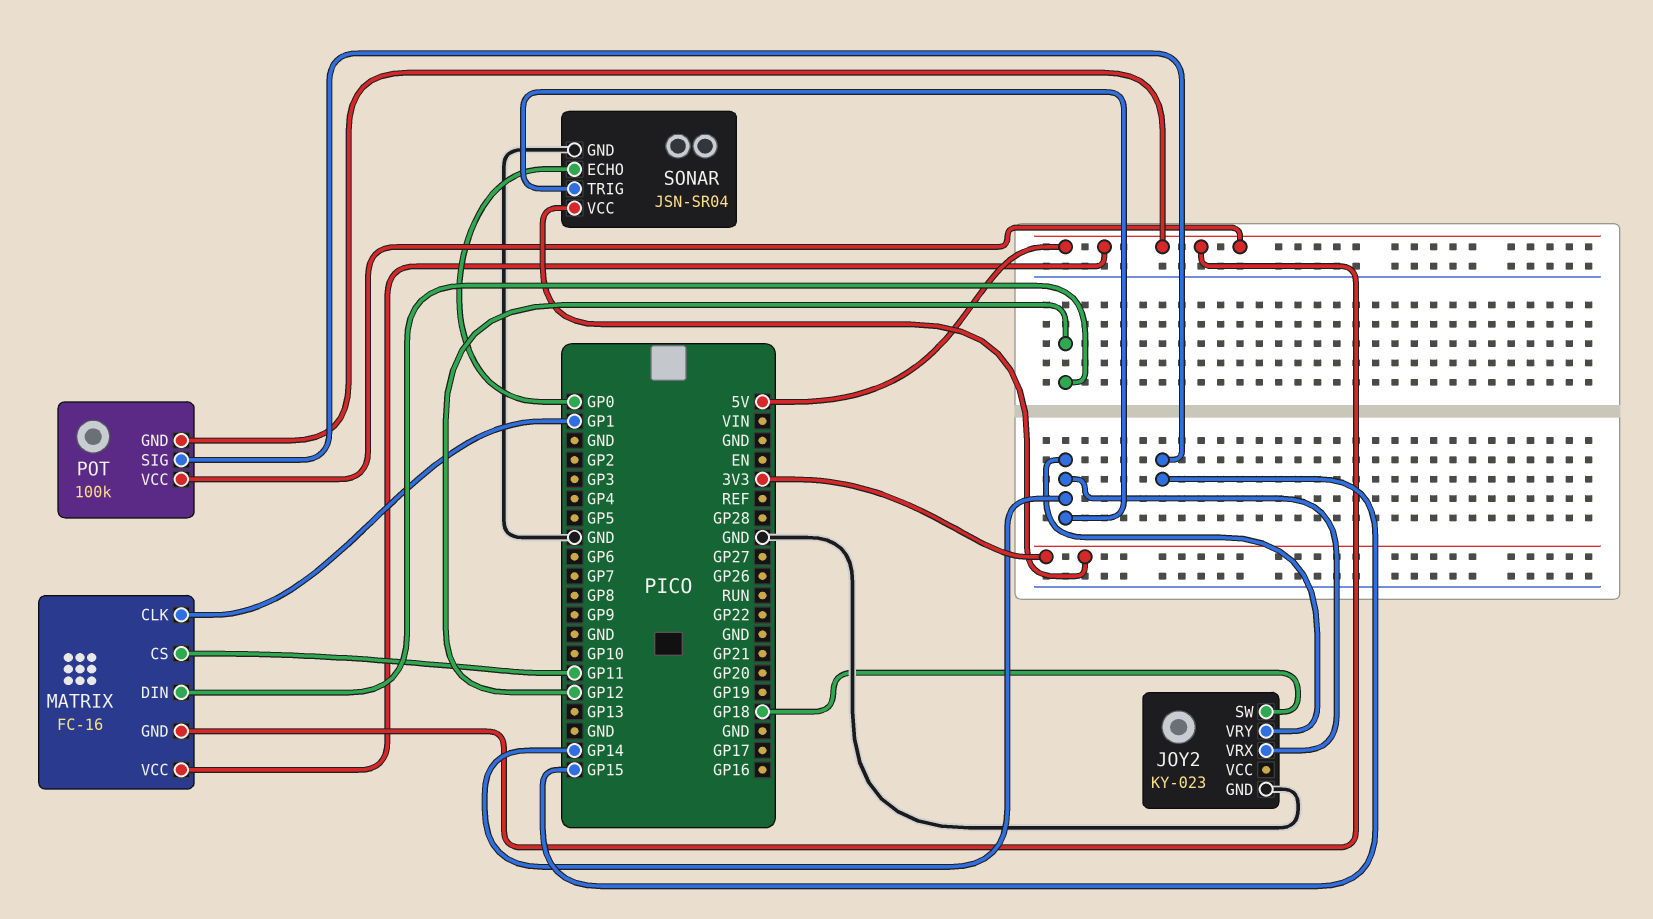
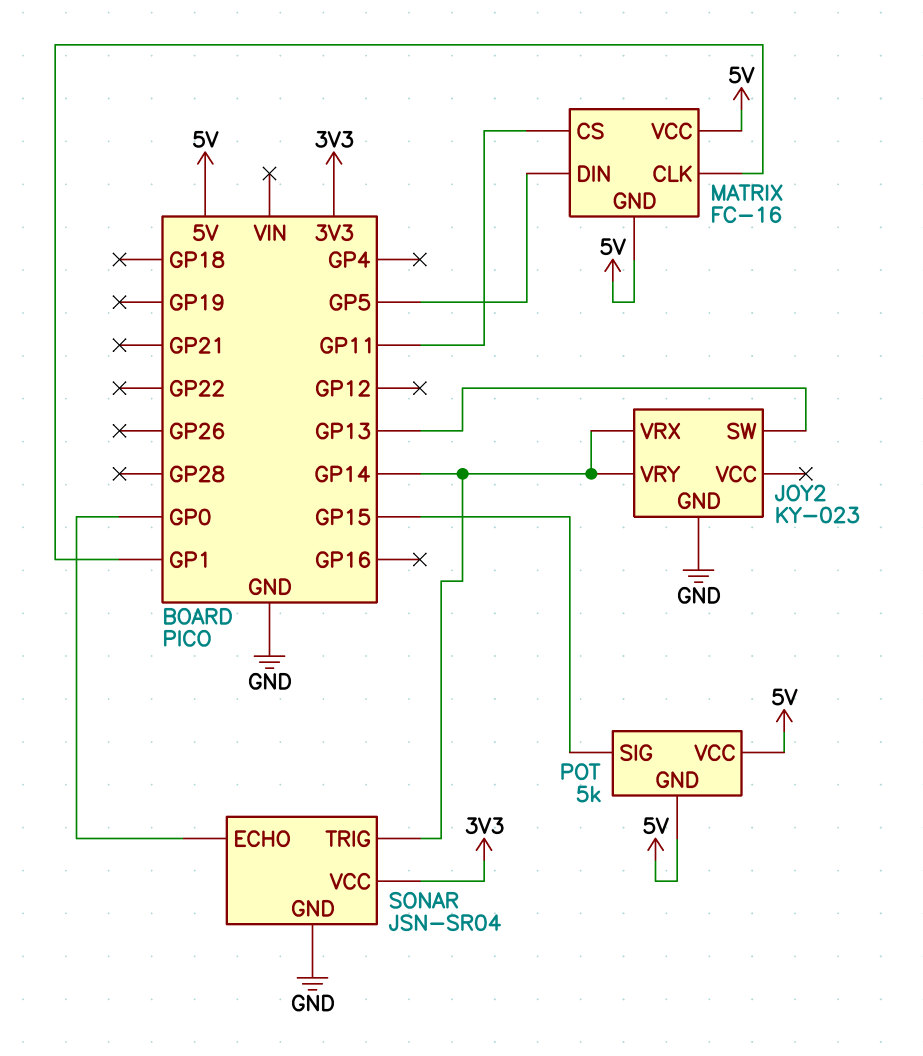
JOY2 pin SW: GP18 -> GP13
MATRIX pin DIN: GP12 -> GP5
POT: 100k -> 5k

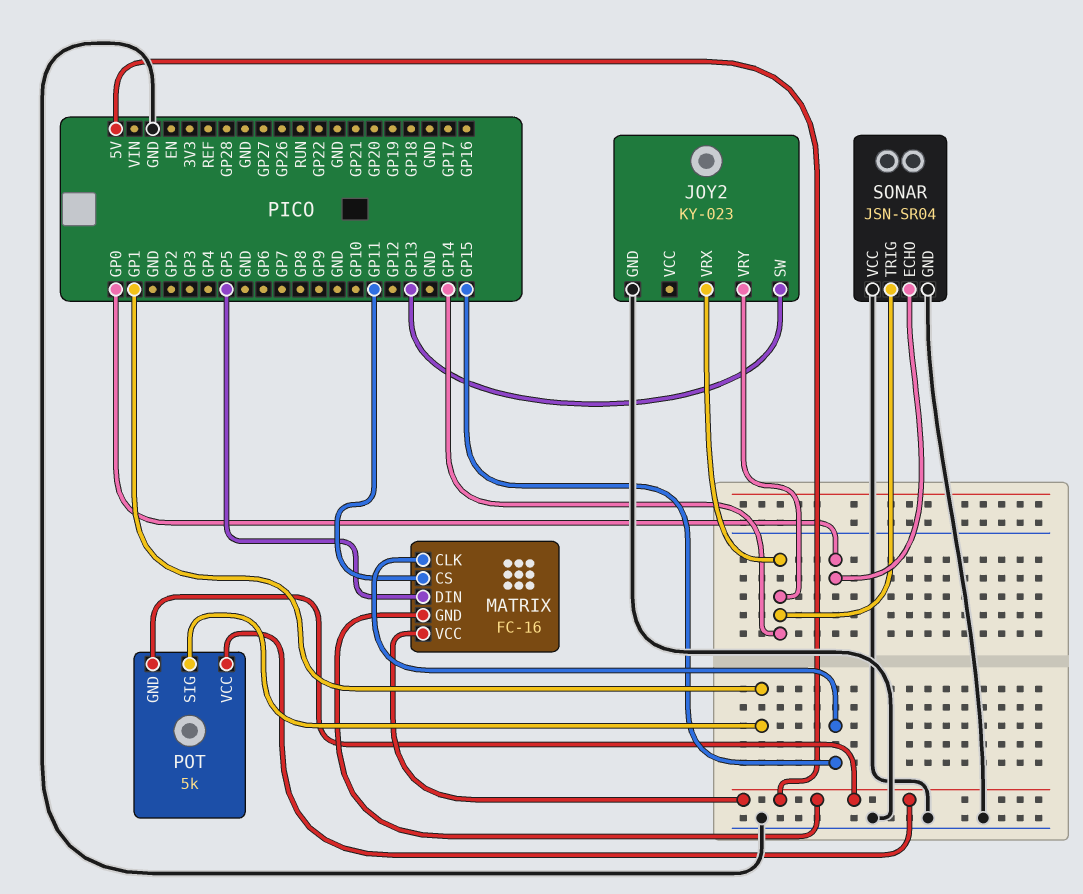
MATRIX pin CLK: GP1 -> GP15
POT pin SIG: GP15 -> GP1
SONAR pin VCC: 3V3 -> GND

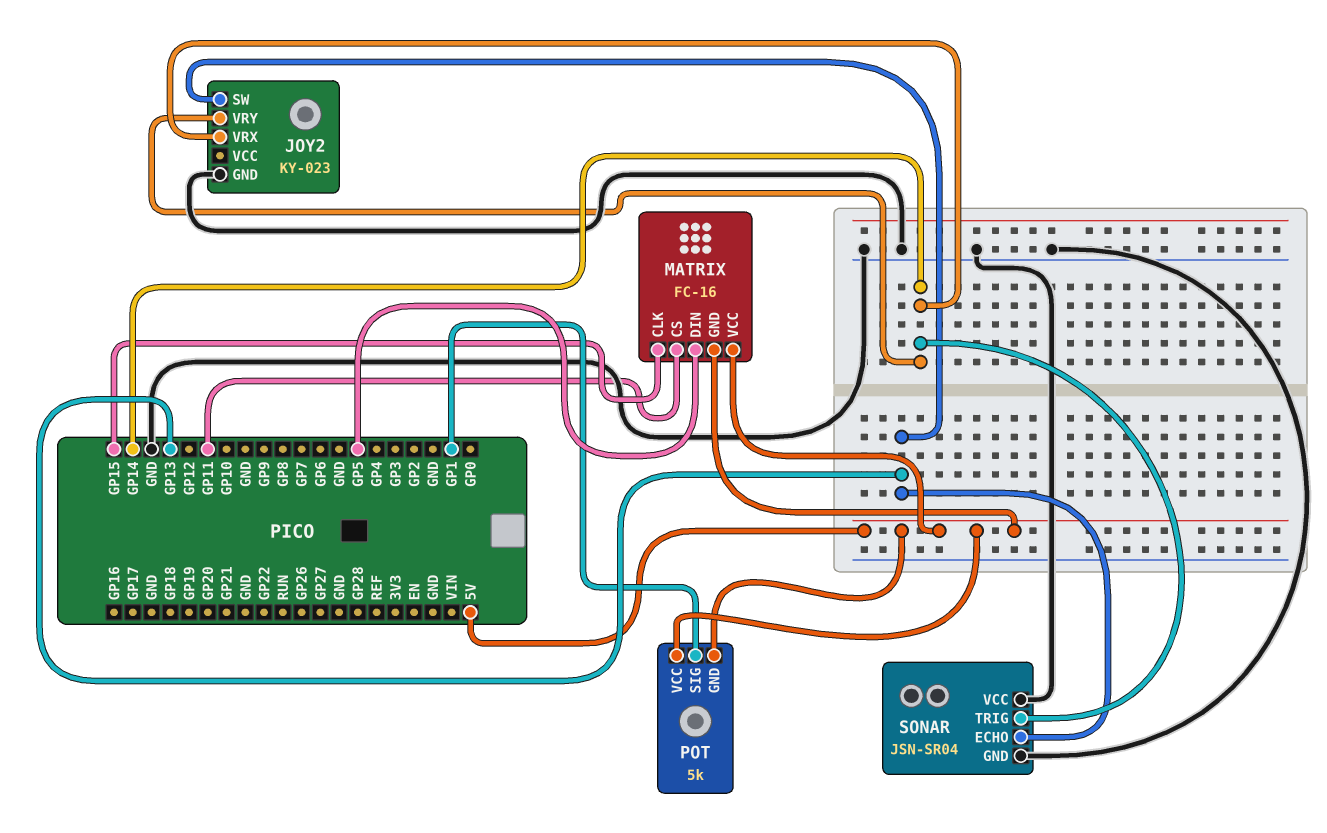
SONAR pin ECHO: GP0 -> GP13

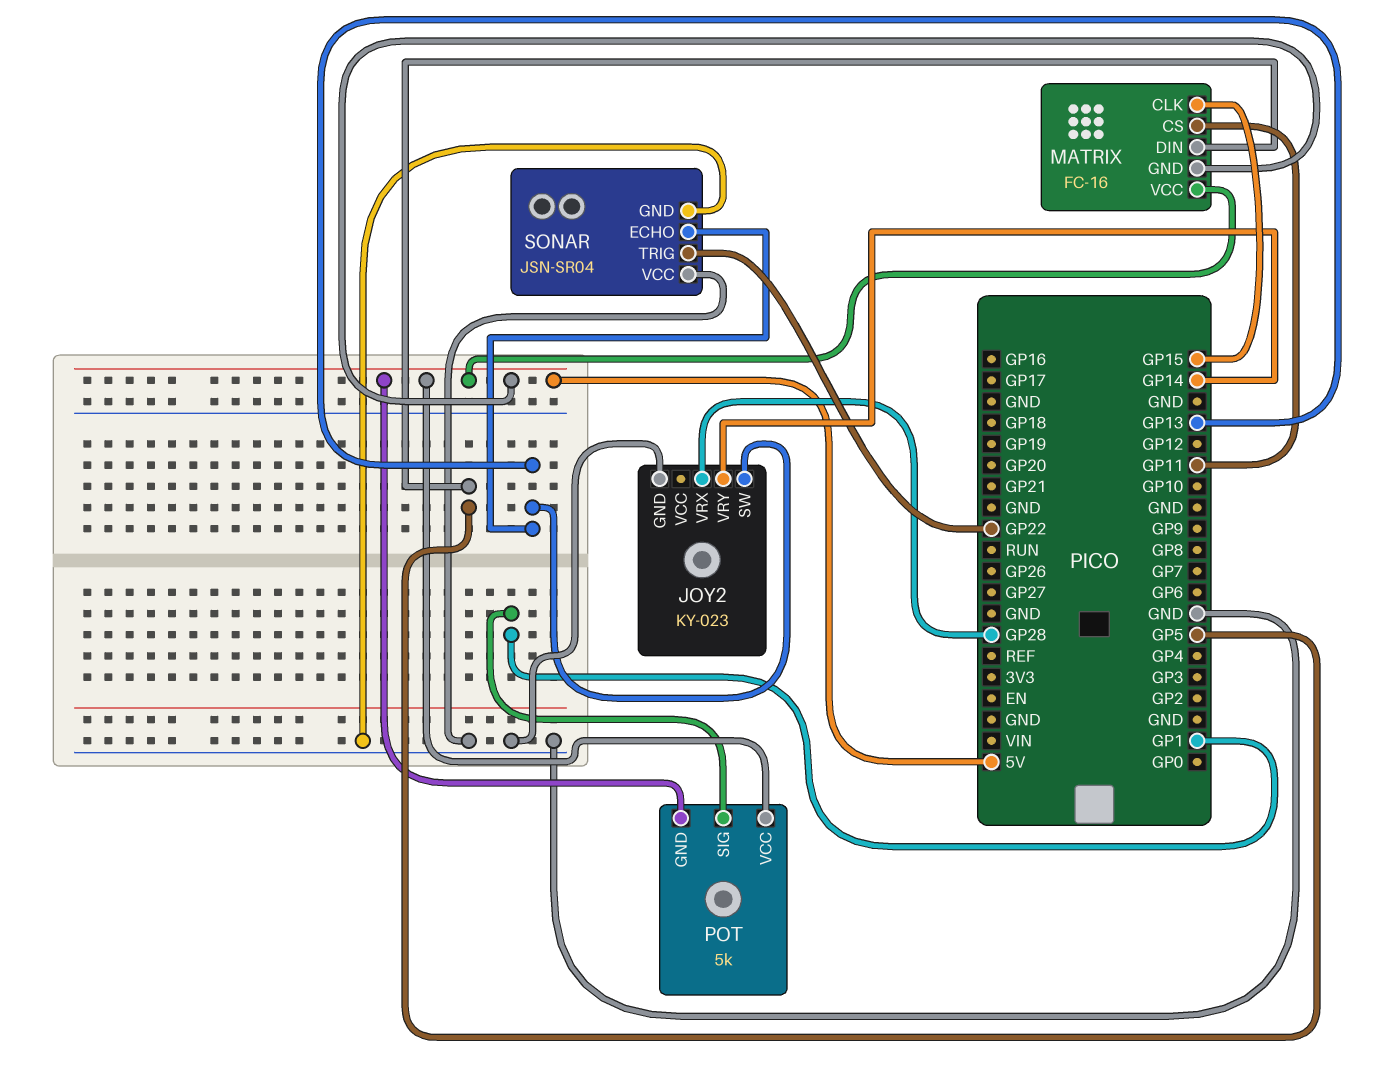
JOY2 pin VRX: GP14 -> GP28
SONAR pin TRIG: GP14 -> GP22

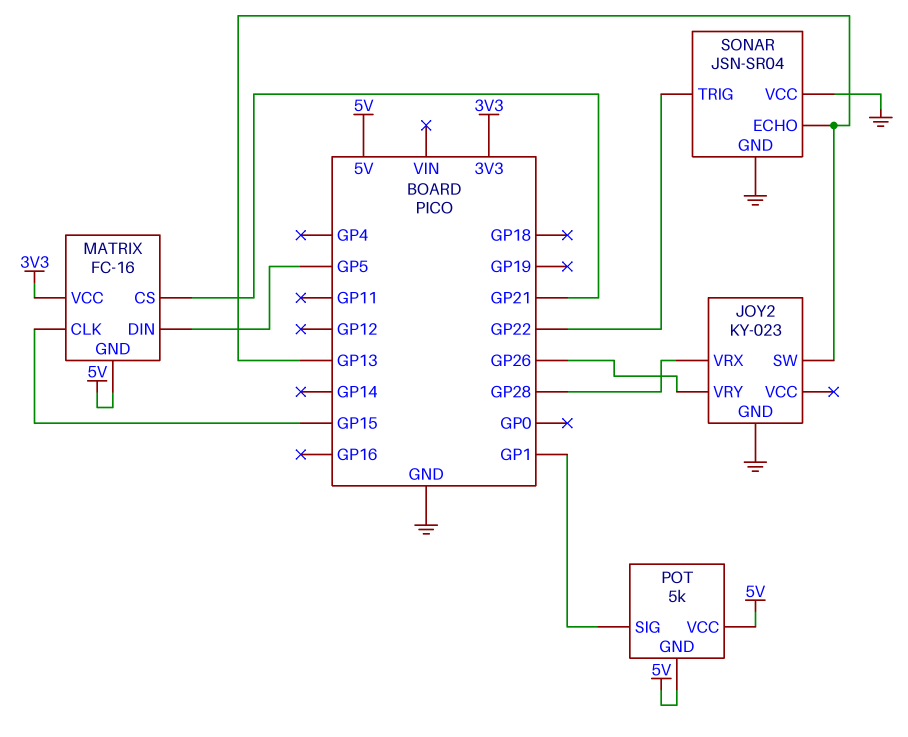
JOY2 pin VRY: GP14 -> GP26
MATRIX pin CS: GP11 -> GP21
MATRIX pin VCC: 5V -> 3V3

